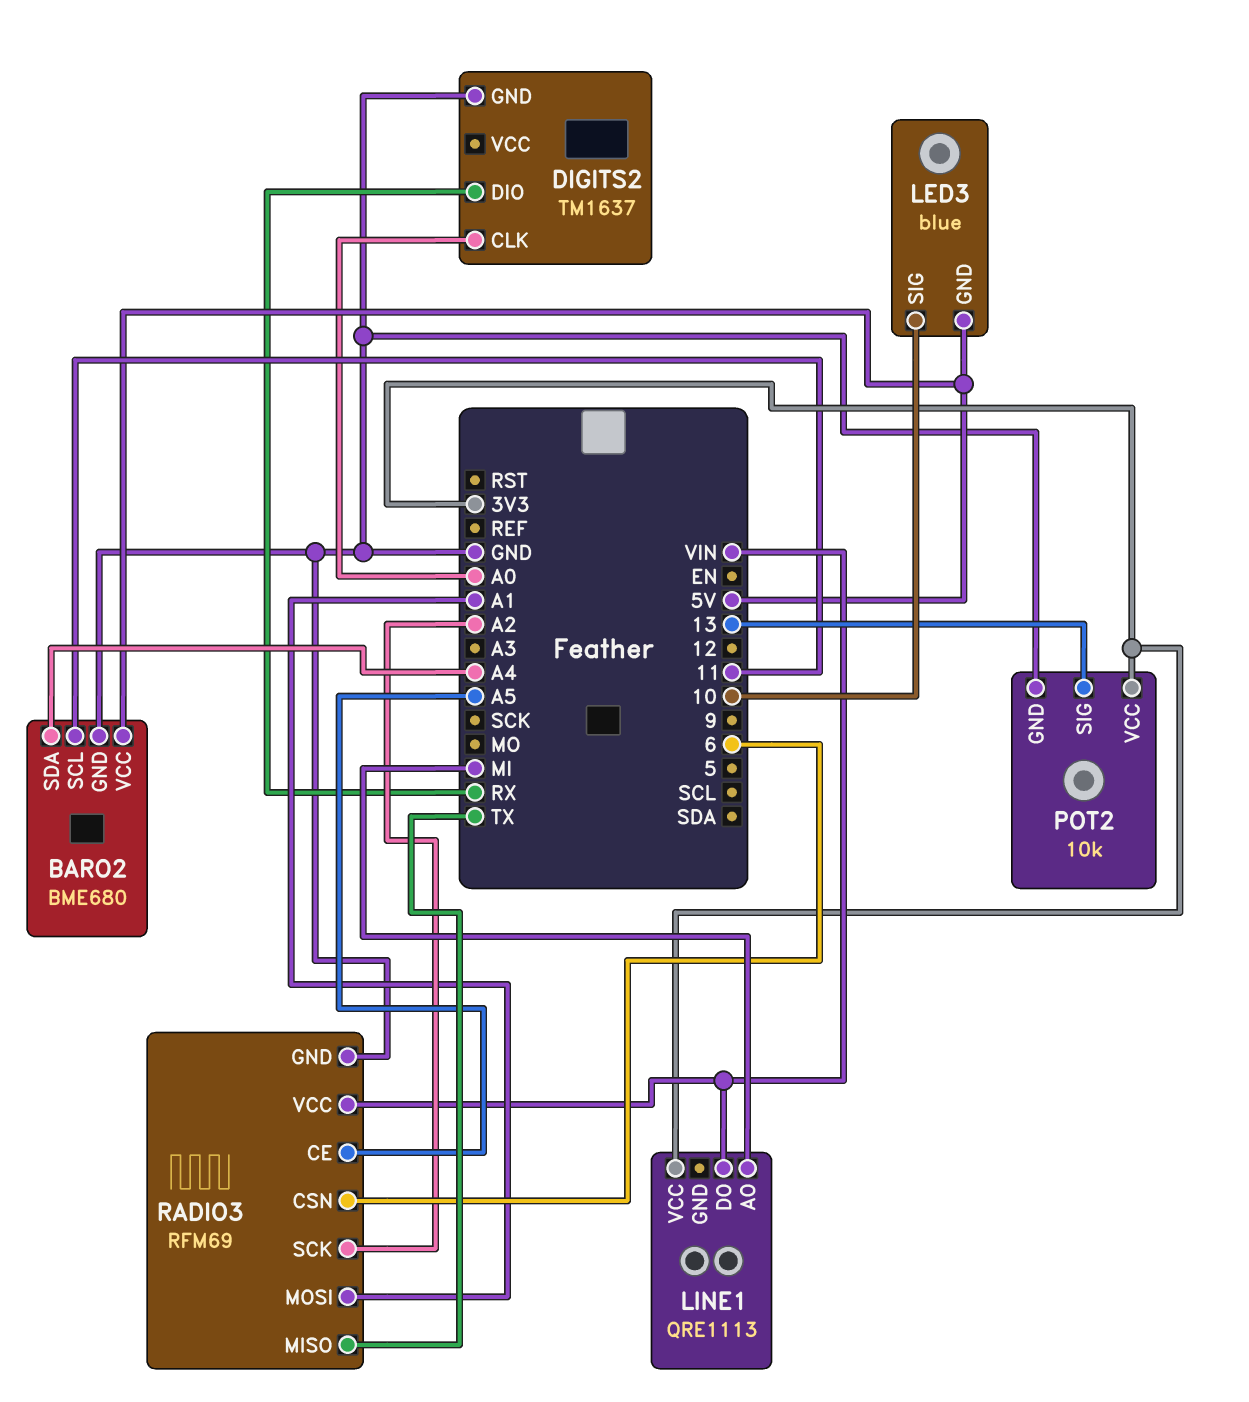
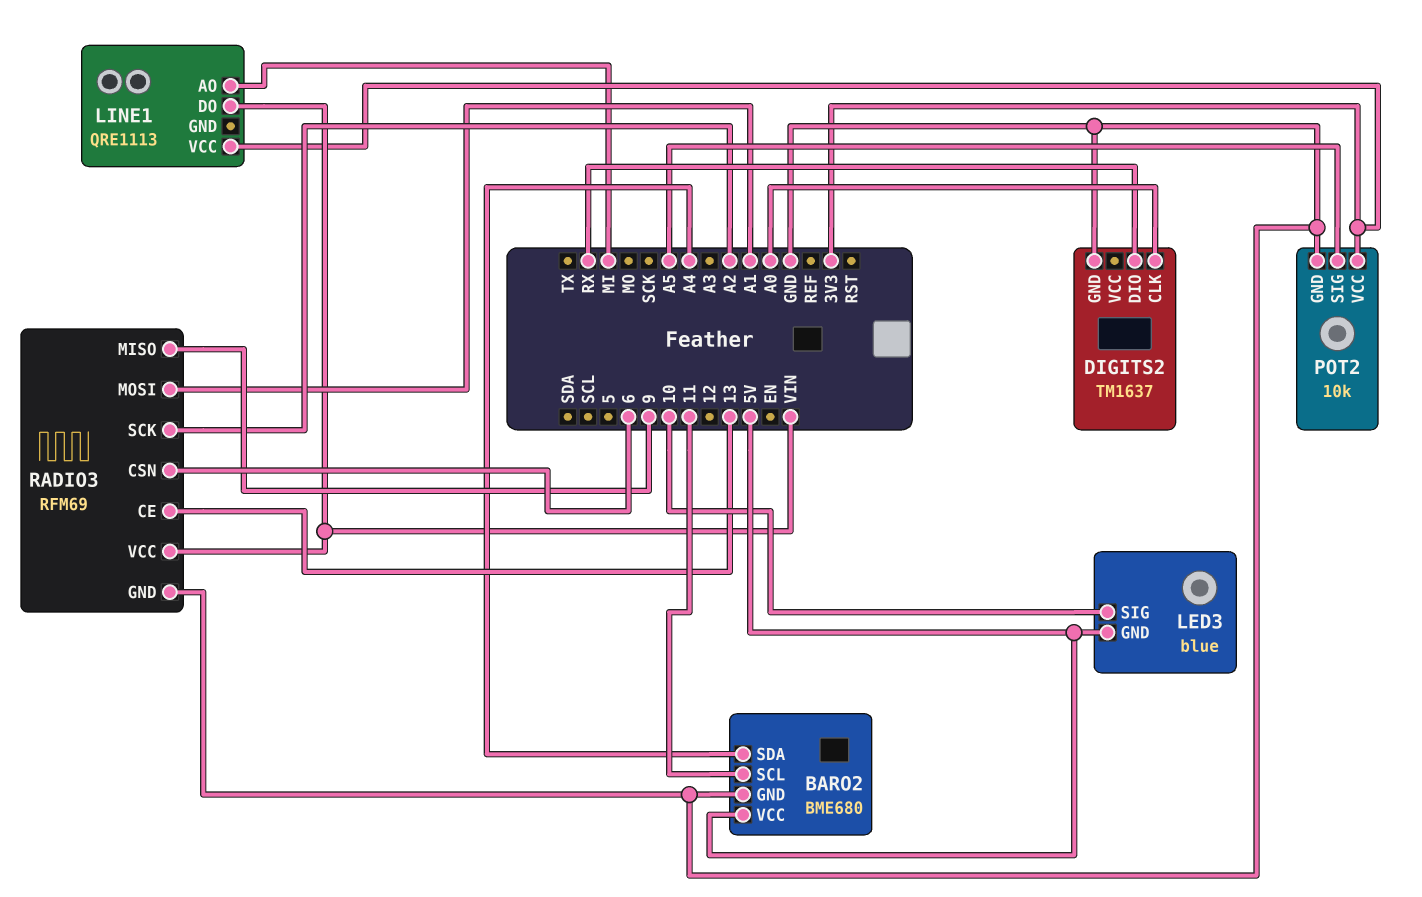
POT2 pin SIG: 13 -> A5
RADIO3 pin CE: A5 -> 13
RADIO3 pin MISO: TX -> 9

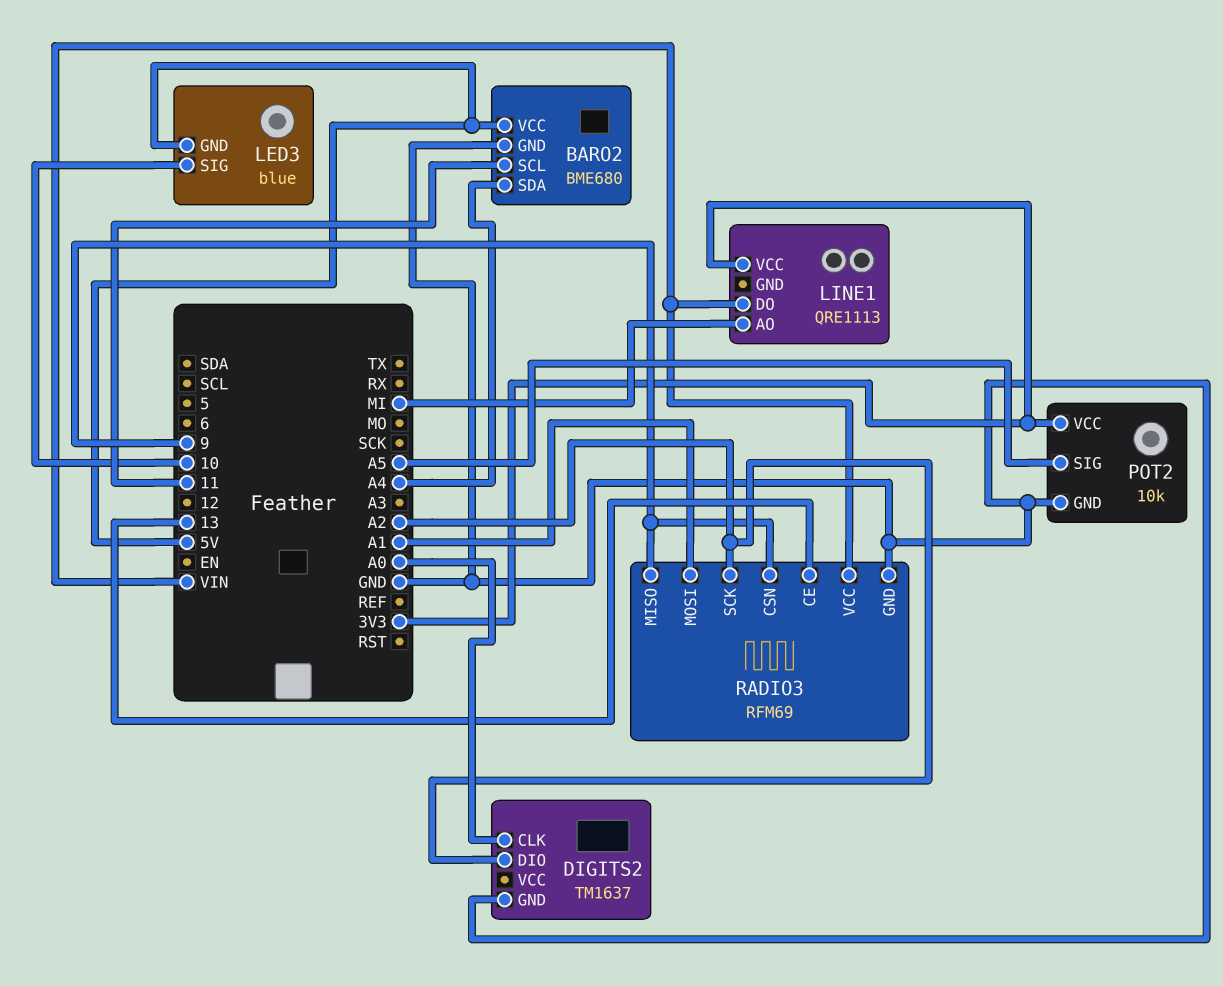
DIGITS2 pin DIO: RX -> A2
RADIO3 pin CSN: 6 -> 9

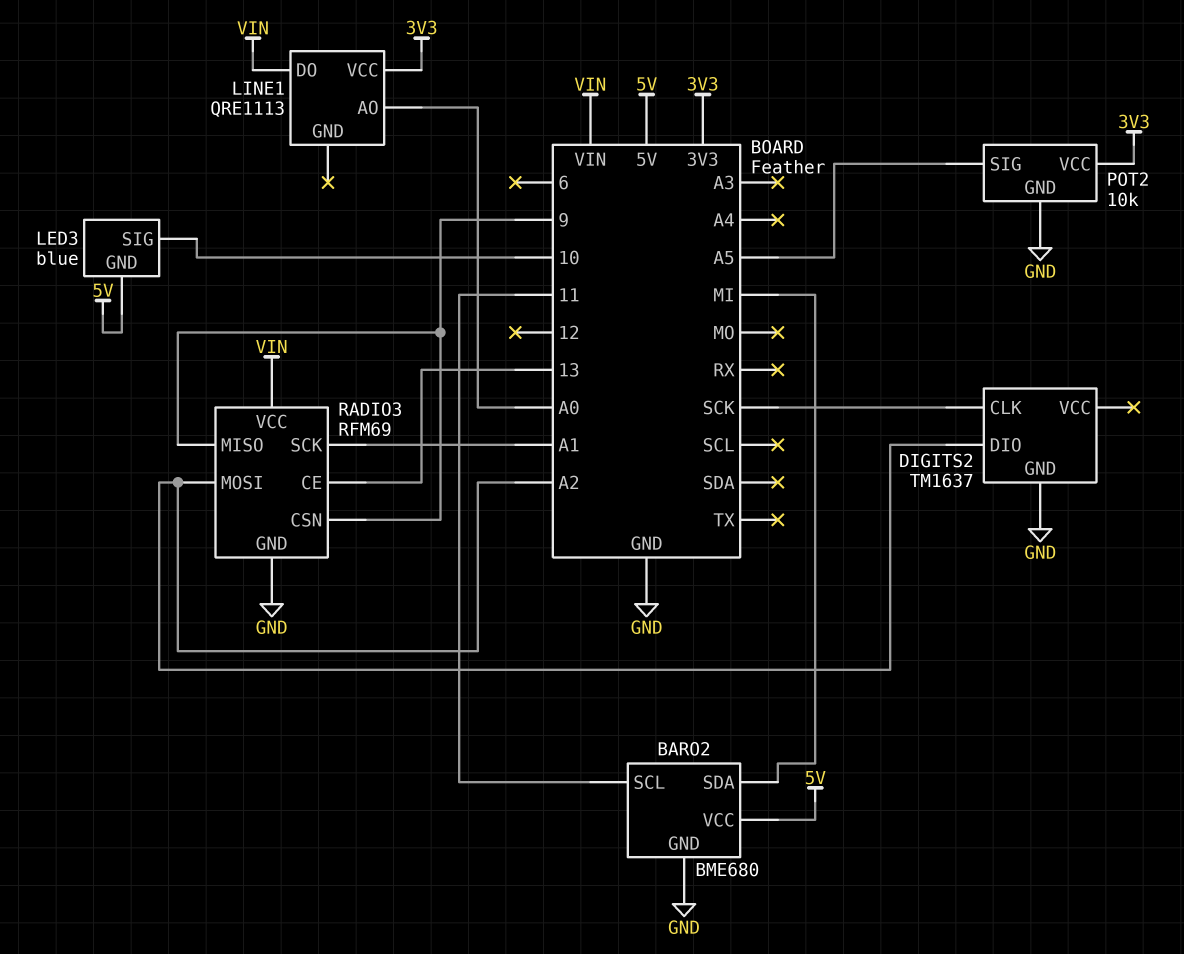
BARO2 pin SDA: A4 -> MI
DIGITS2 pin CLK: A0 -> SCK
LINE1 pin AO: MI -> A0
RADIO3 pin MOSI: A1 -> A2
RADIO3 pin SCK: A2 -> A1

